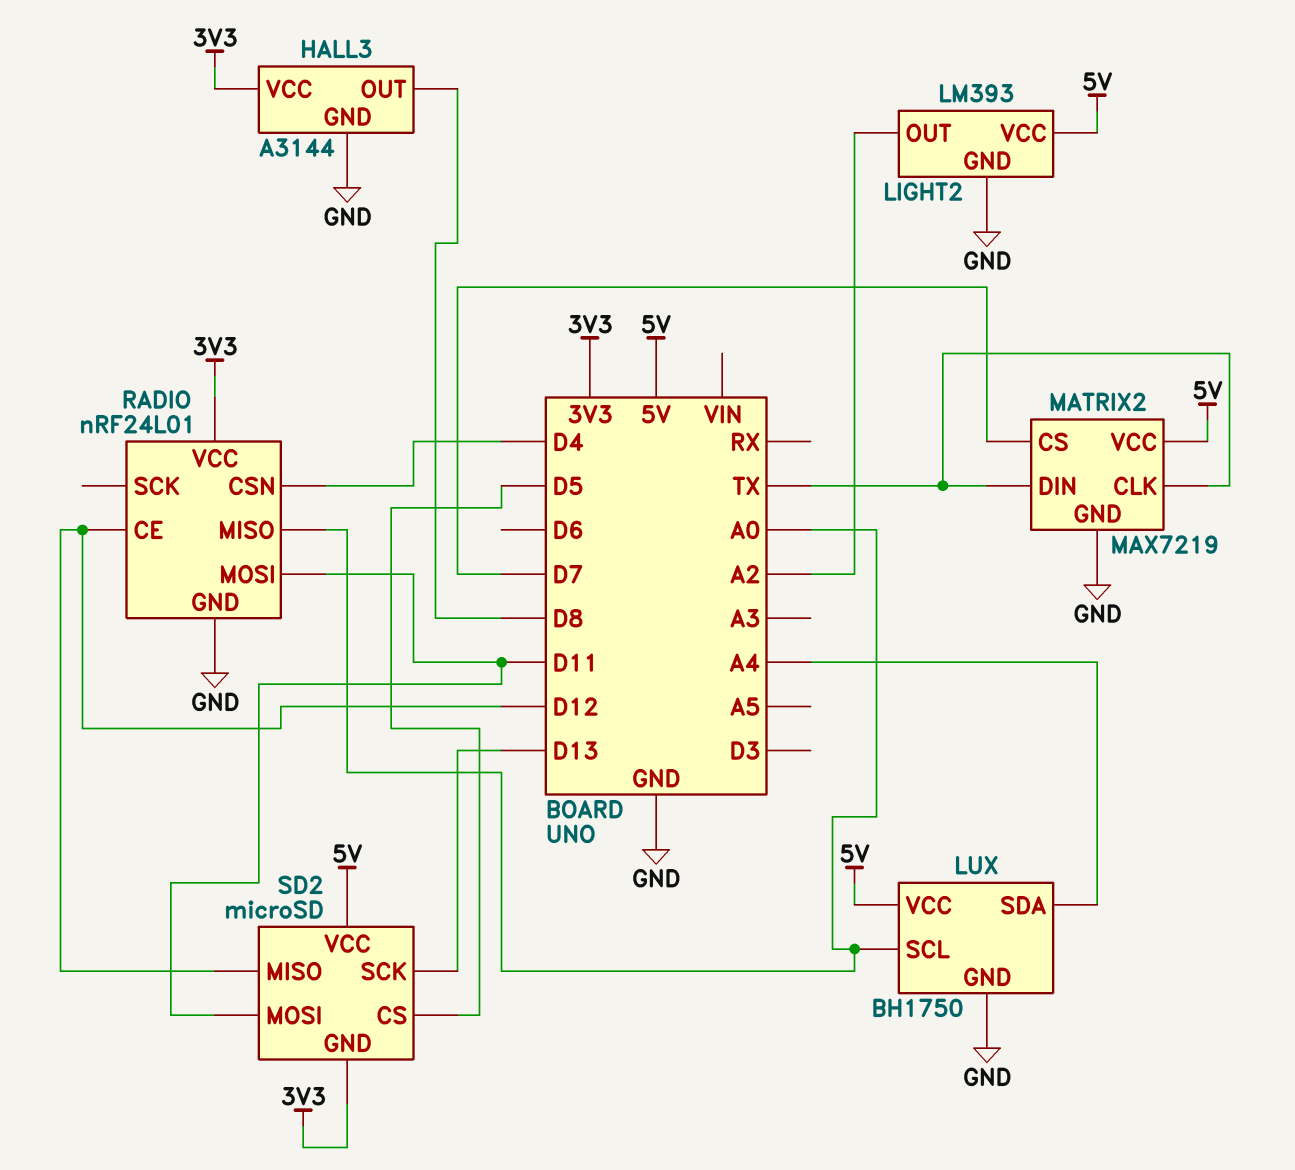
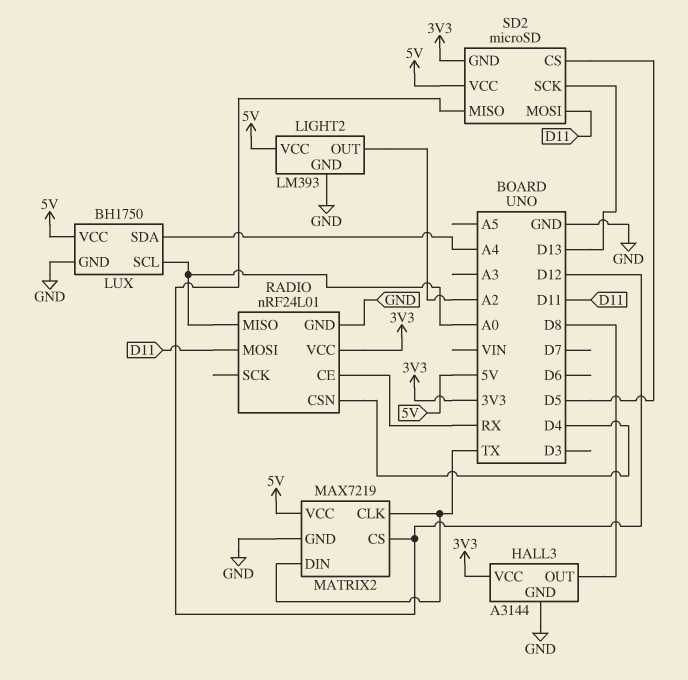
MATRIX2 pin CS: D7 -> D12
RADIO pin CE: D12 -> RX

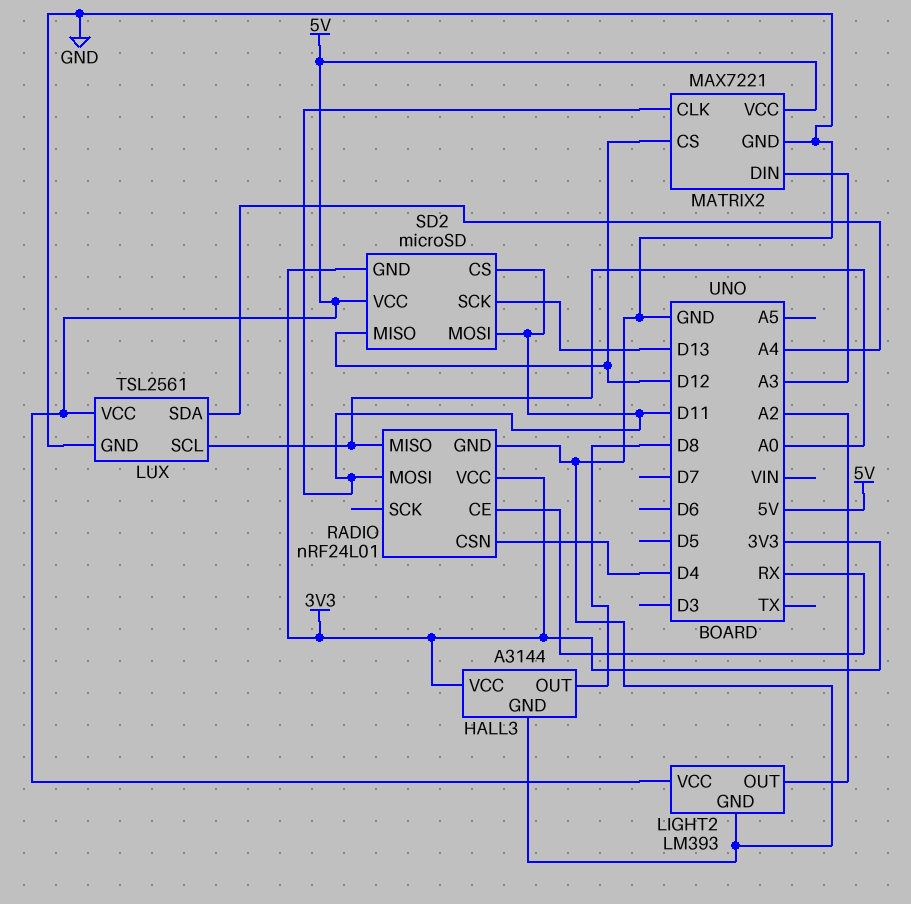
LUX: BH1750 -> TSL2561
MATRIX2: MAX7219 -> MAX7221
MATRIX2 pin CLK: TX -> D11
MATRIX2 pin DIN: TX -> A3
SD2 pin CS: D5 -> D11

